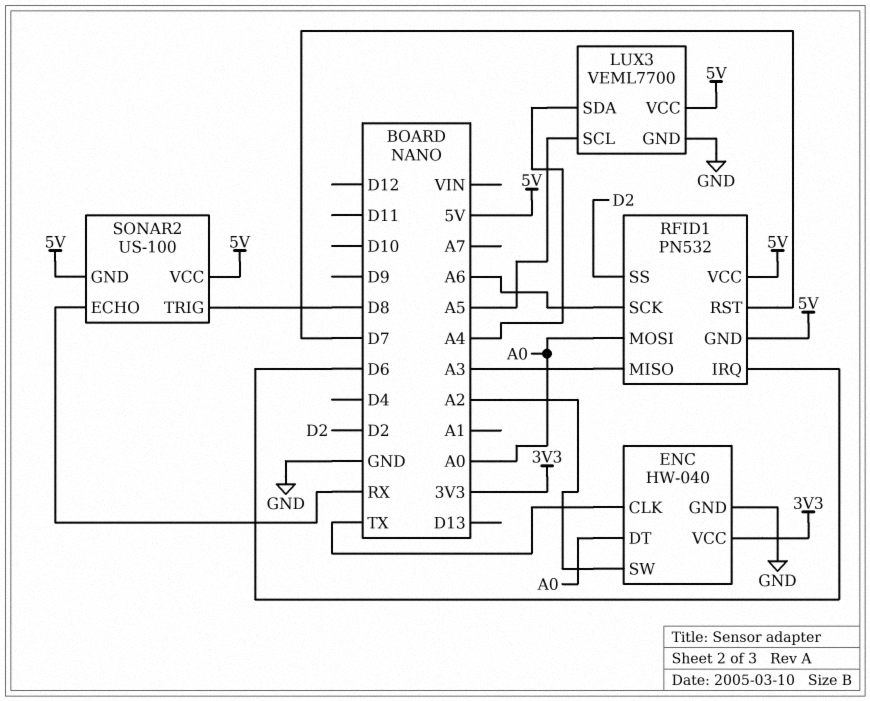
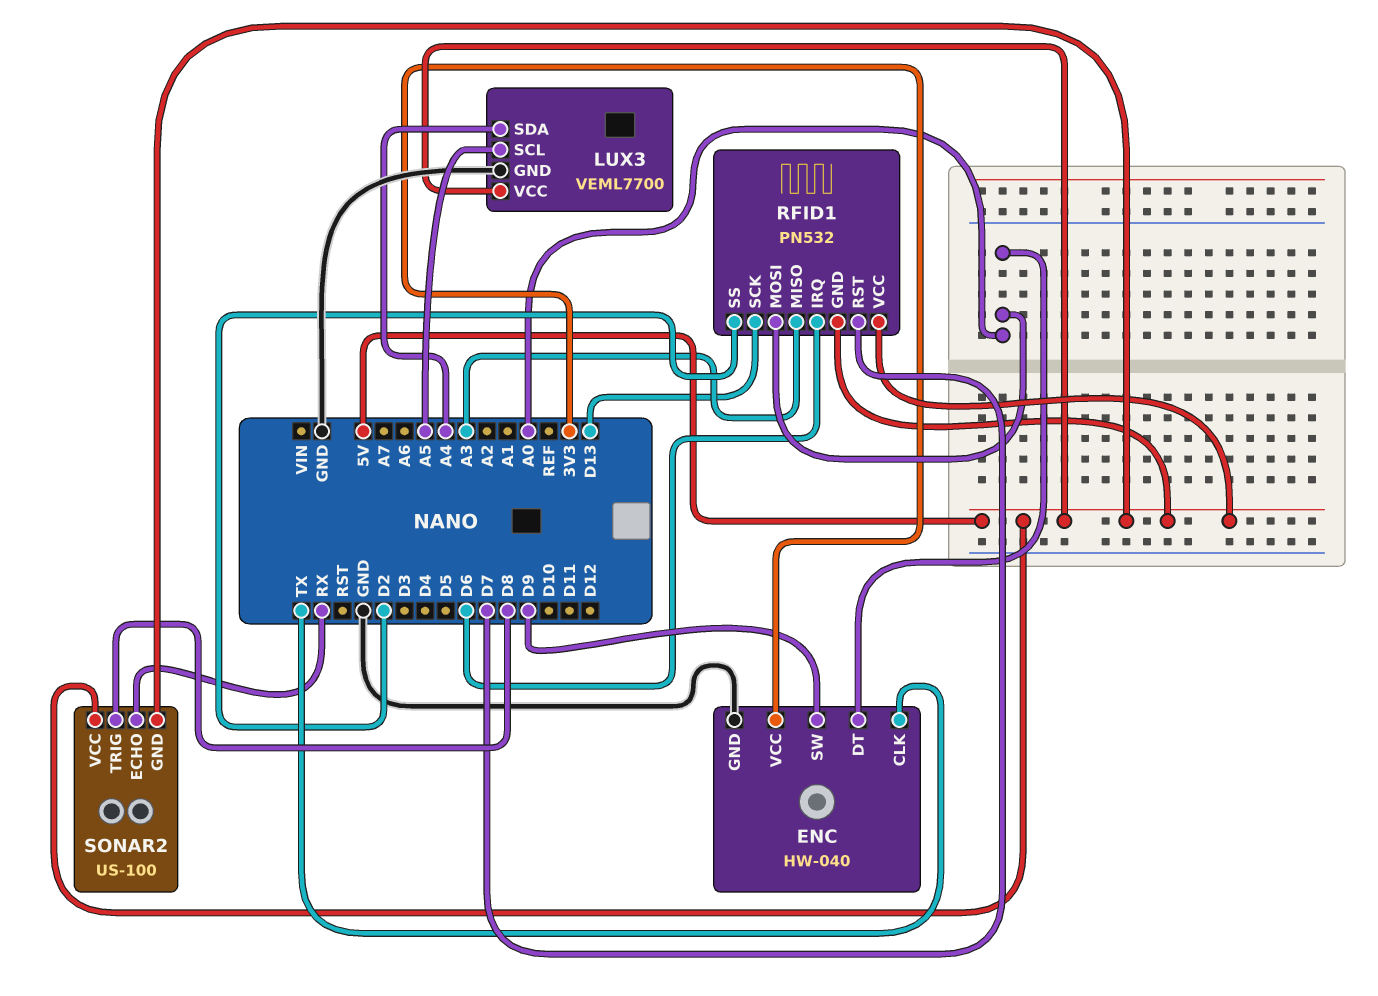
ENC pin SW: A2 -> D9
RFID1 pin SCK: A6 -> D13

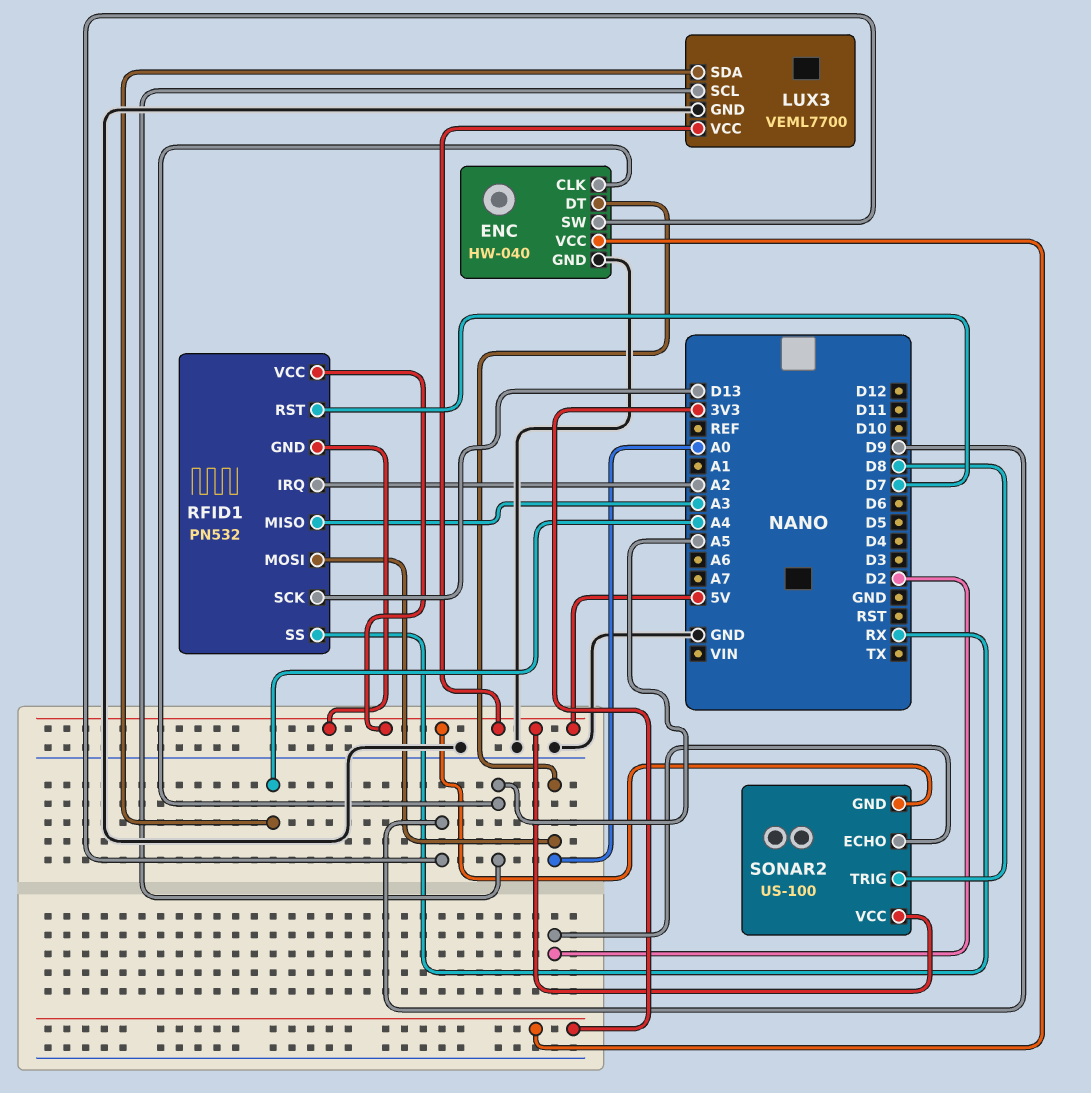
ENC pin CLK: TX -> A5
RFID1 pin IRQ: D6 -> A2
RFID1 pin SS: D2 -> RX
SONAR2 pin ECHO: RX -> D2

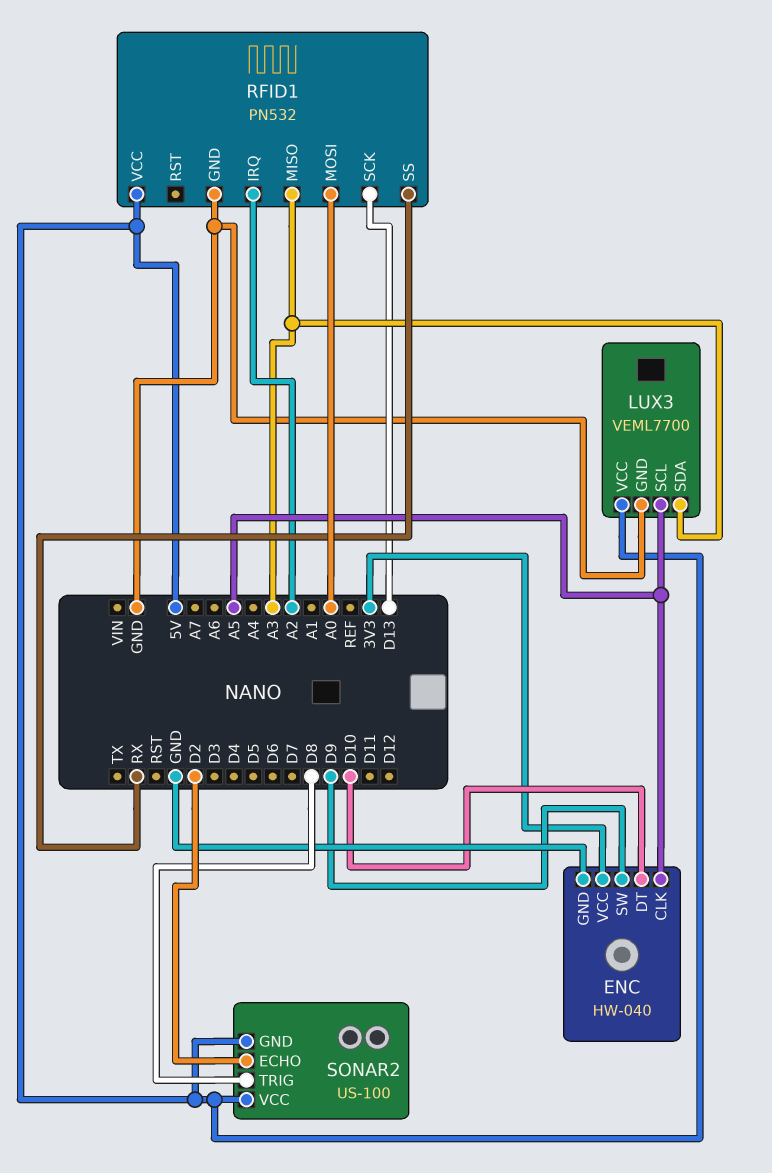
ENC pin DT: A0 -> D10
LUX3 pin SDA: A4 -> A3
RFID1 pin GND: 5V -> GND
RFID1 pin RST: D7 -> none

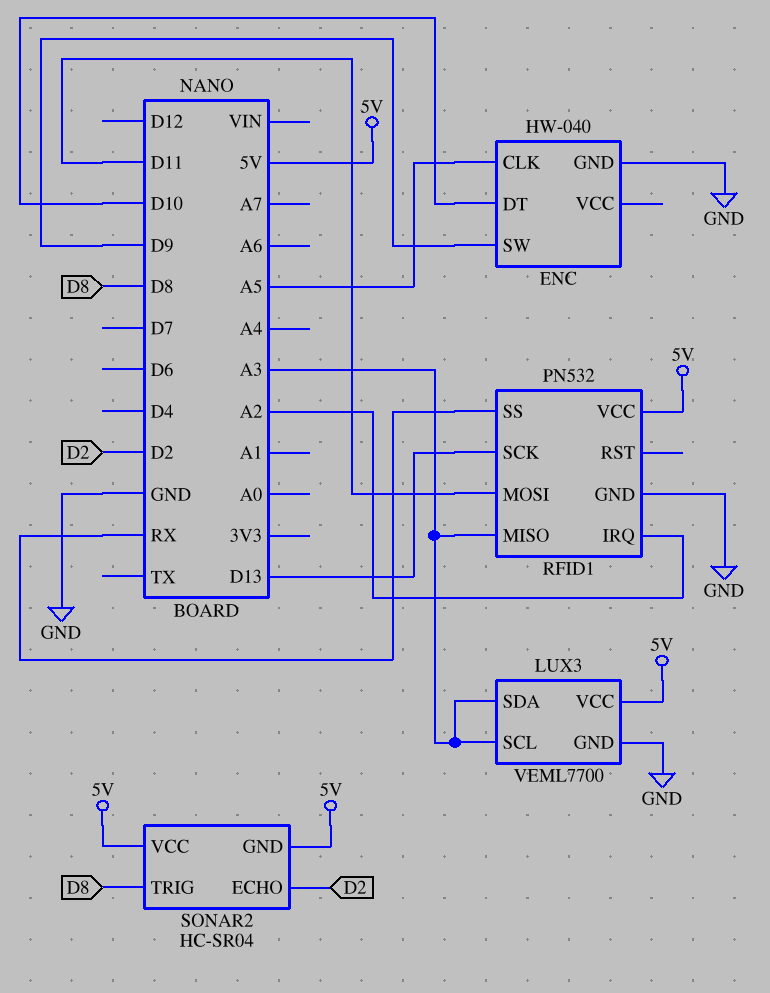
ENC pin VCC: 3V3 -> none
LUX3 pin SCL: A5 -> A3
RFID1 pin MOSI: A0 -> D11
SONAR2: US-100 -> HC-SR04

